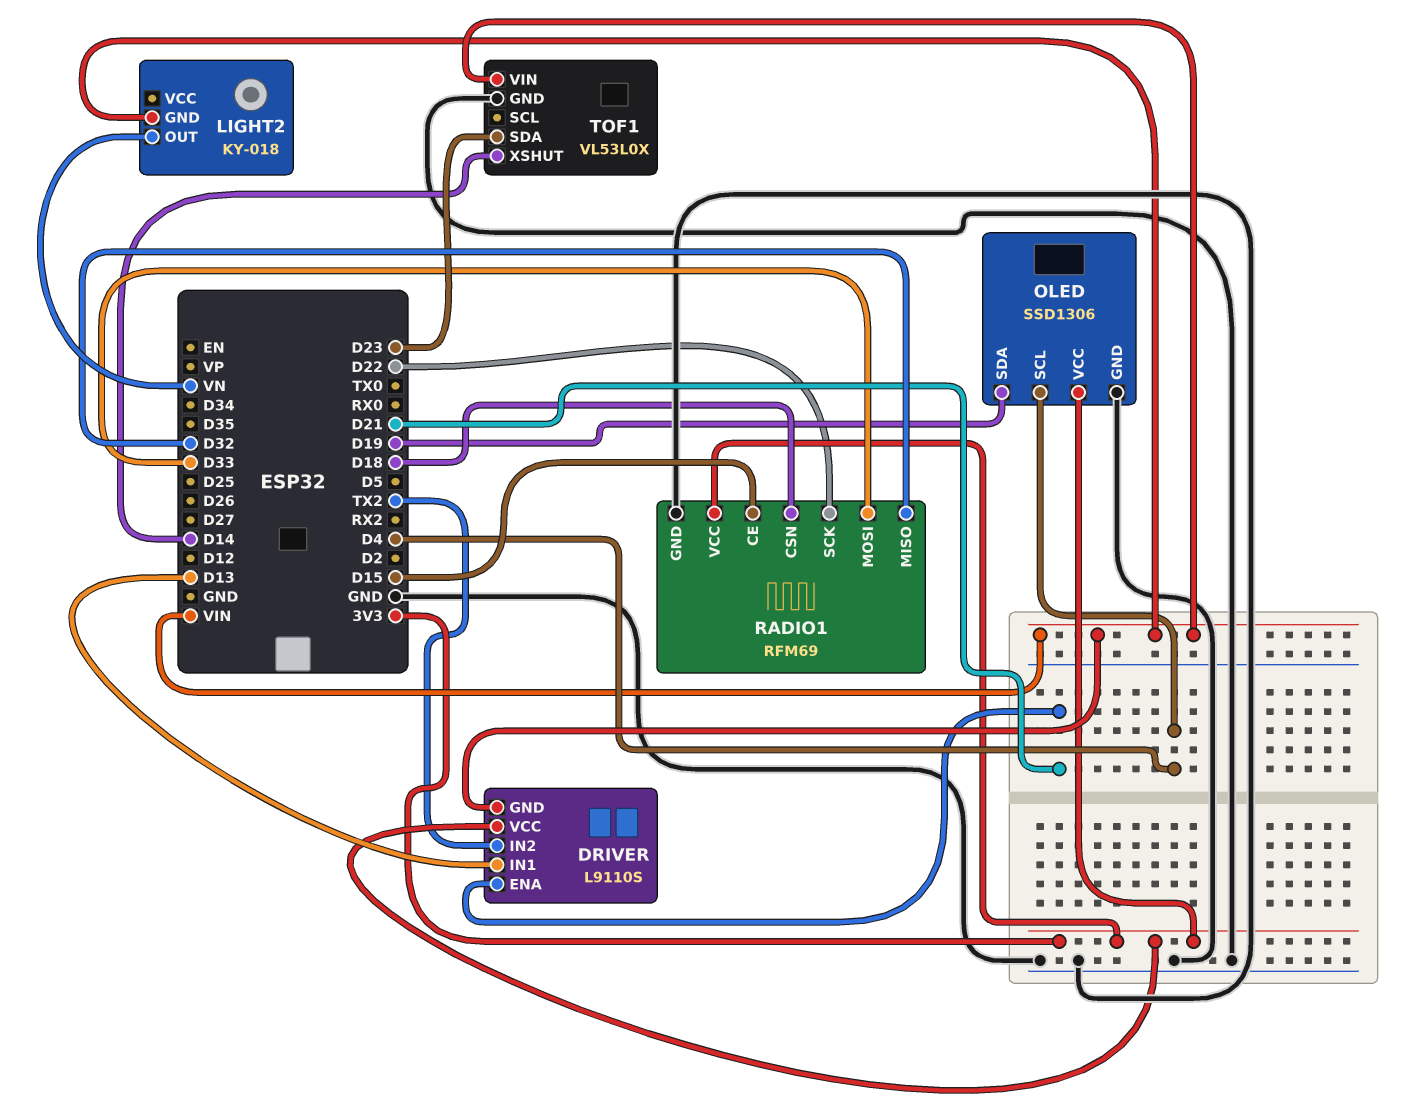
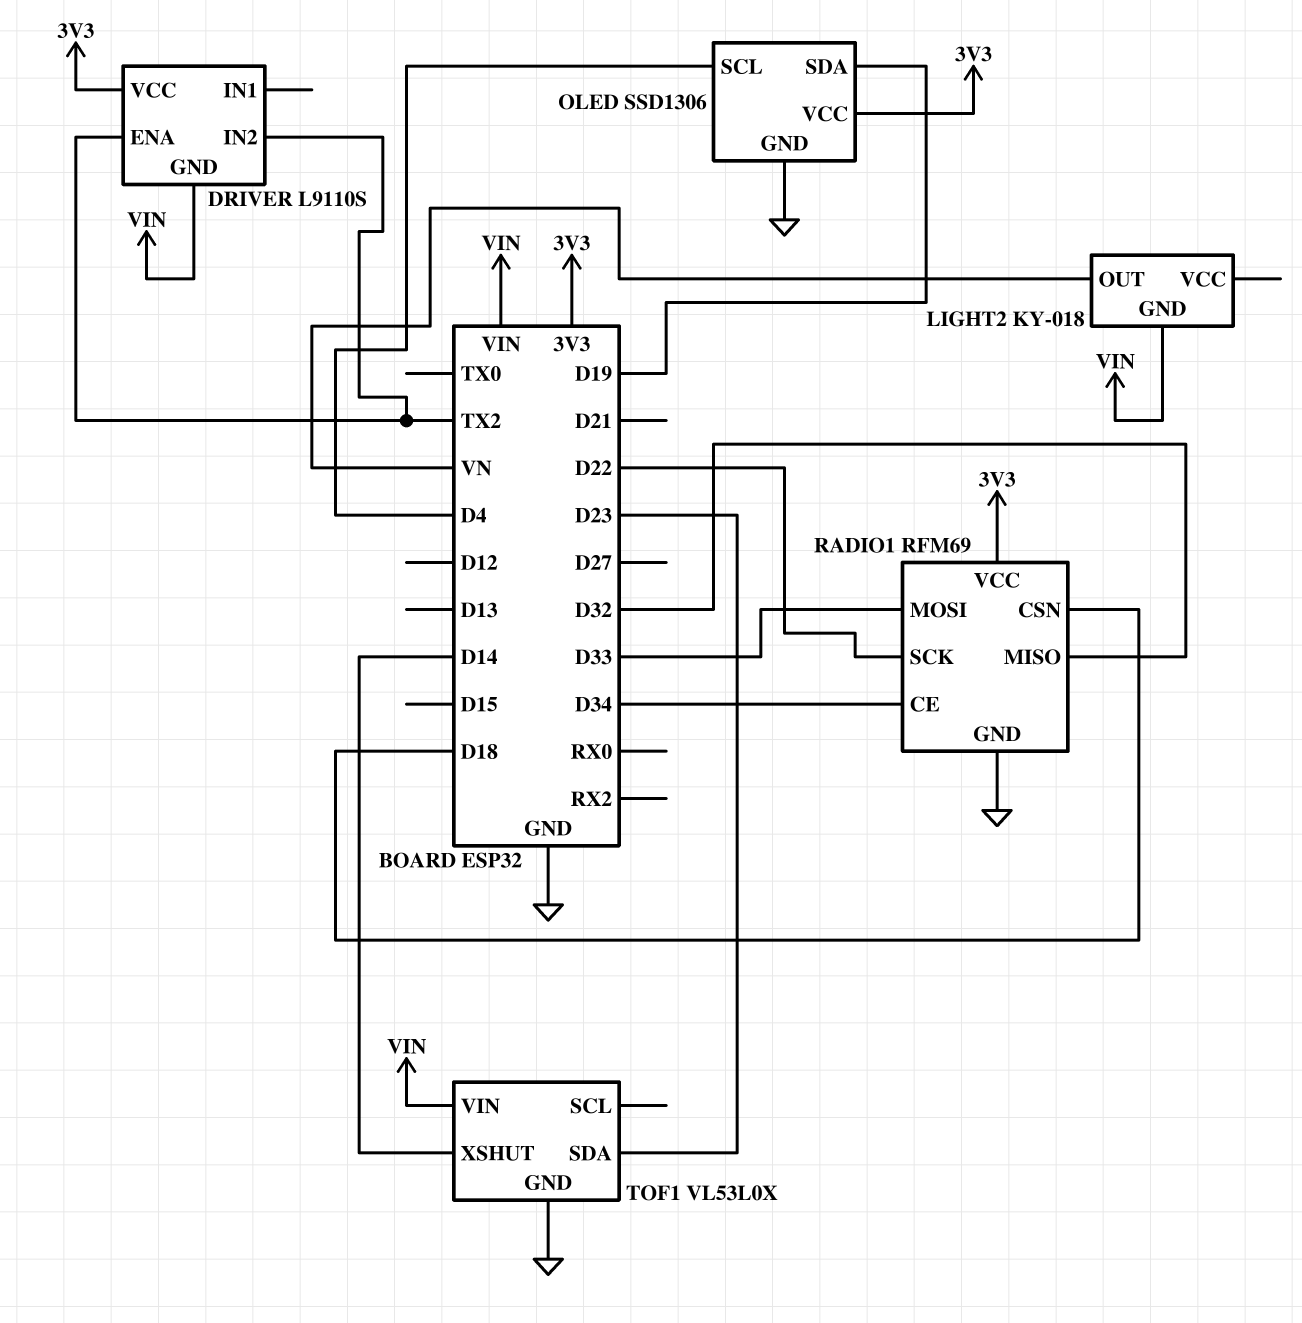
DRIVER pin ENA: D21 -> TX2
DRIVER pin IN1: D13 -> none
RADIO1 pin CE: D15 -> D34

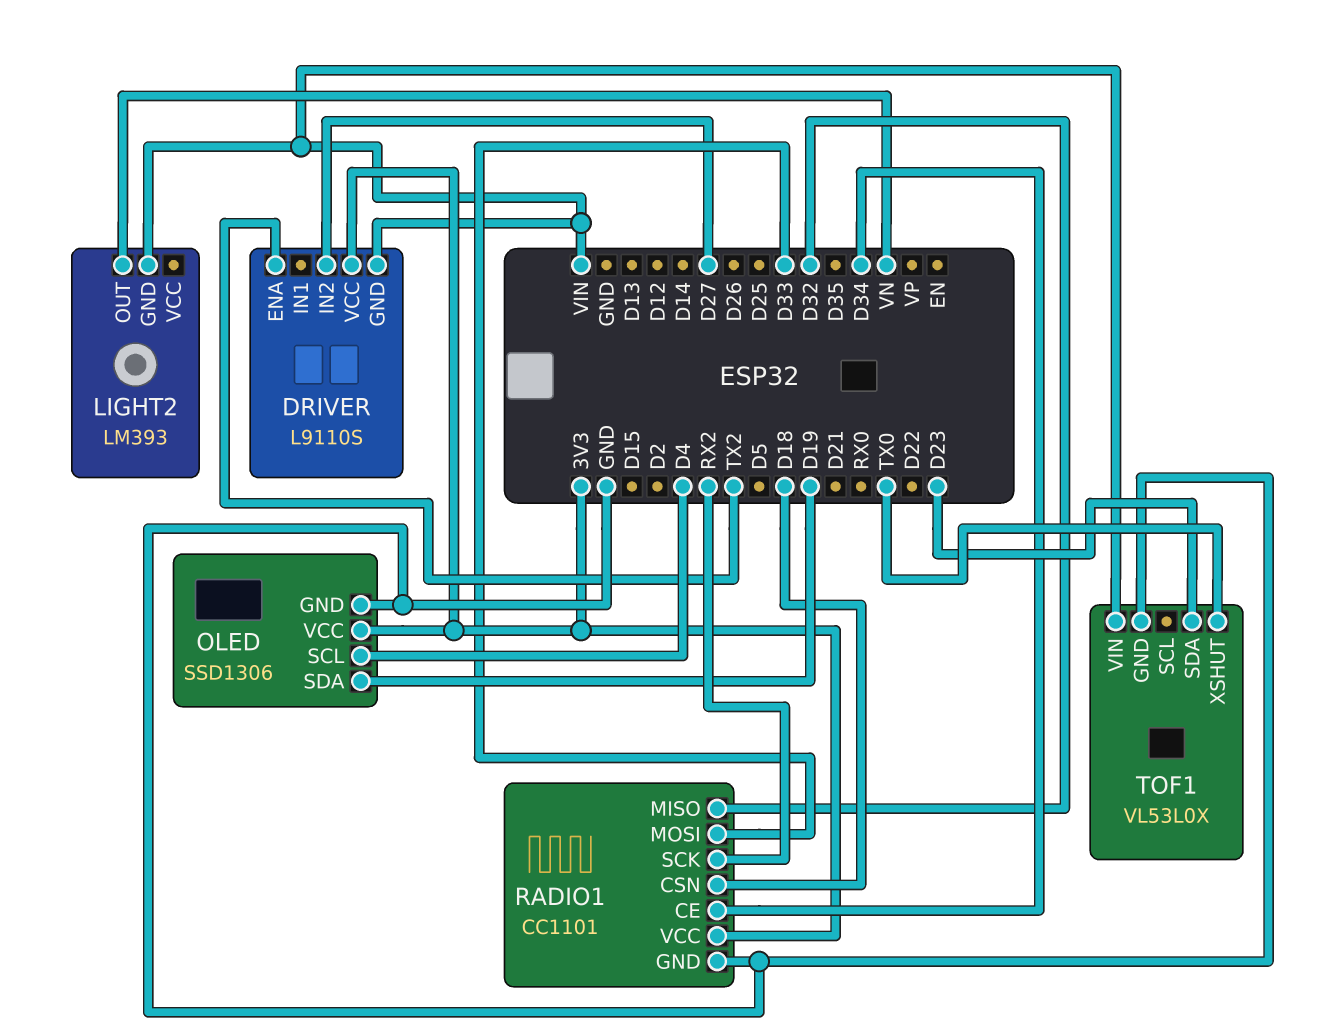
DRIVER pin IN2: TX2 -> D27
LIGHT2: KY-018 -> LM393
RADIO1: RFM69 -> CC1101
RADIO1 pin SCK: D22 -> RX2
TOF1 pin XSHUT: D14 -> TX0

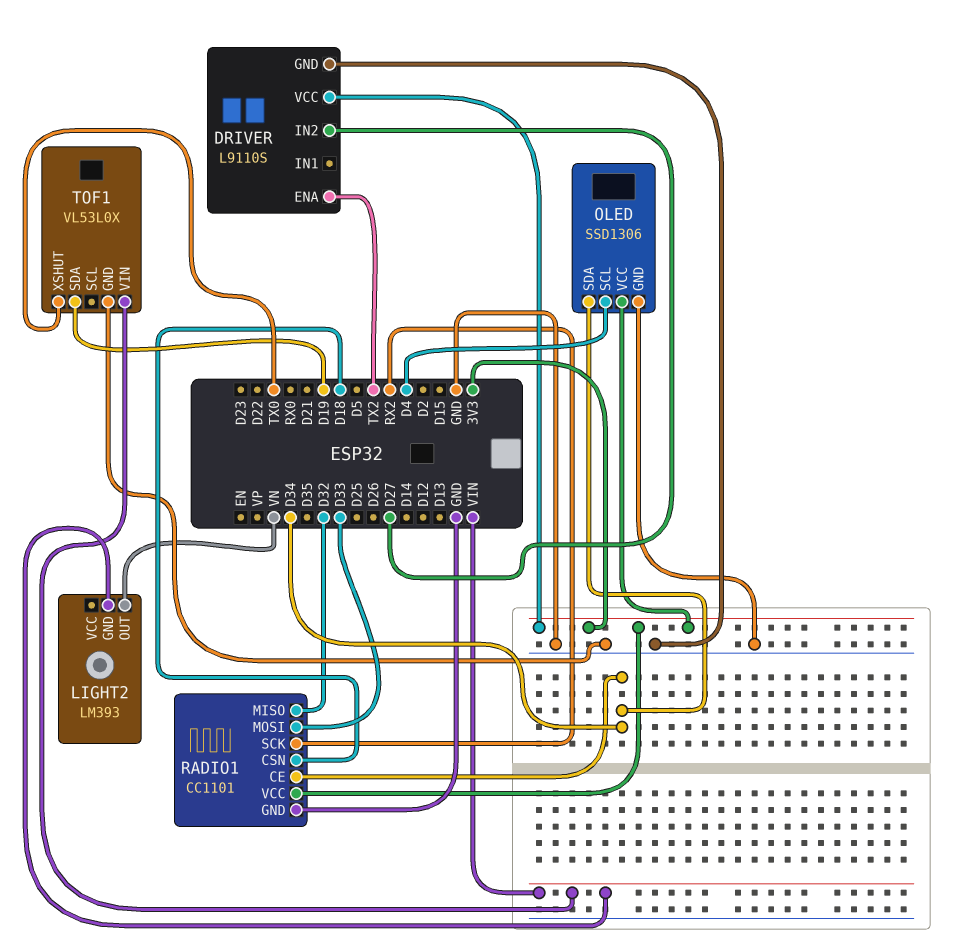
DRIVER pin GND: VIN -> GND
OLED pin SDA: D19 -> D34
TOF1 pin SDA: D23 -> D19

